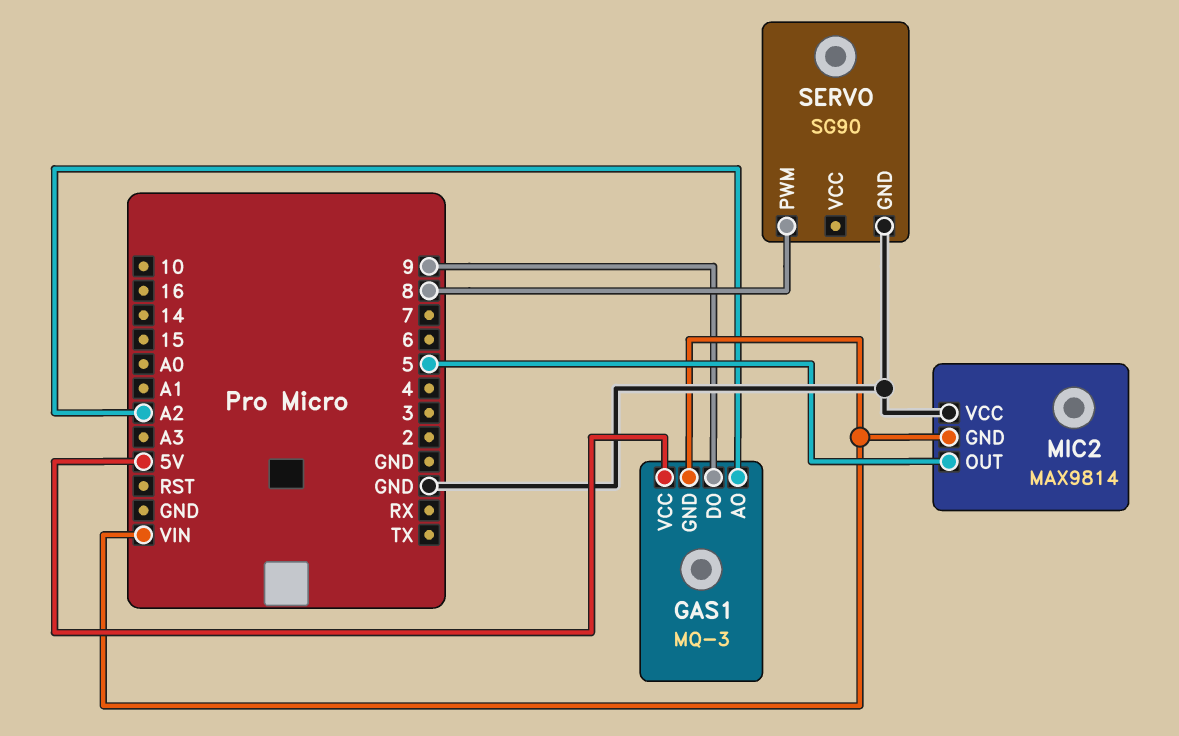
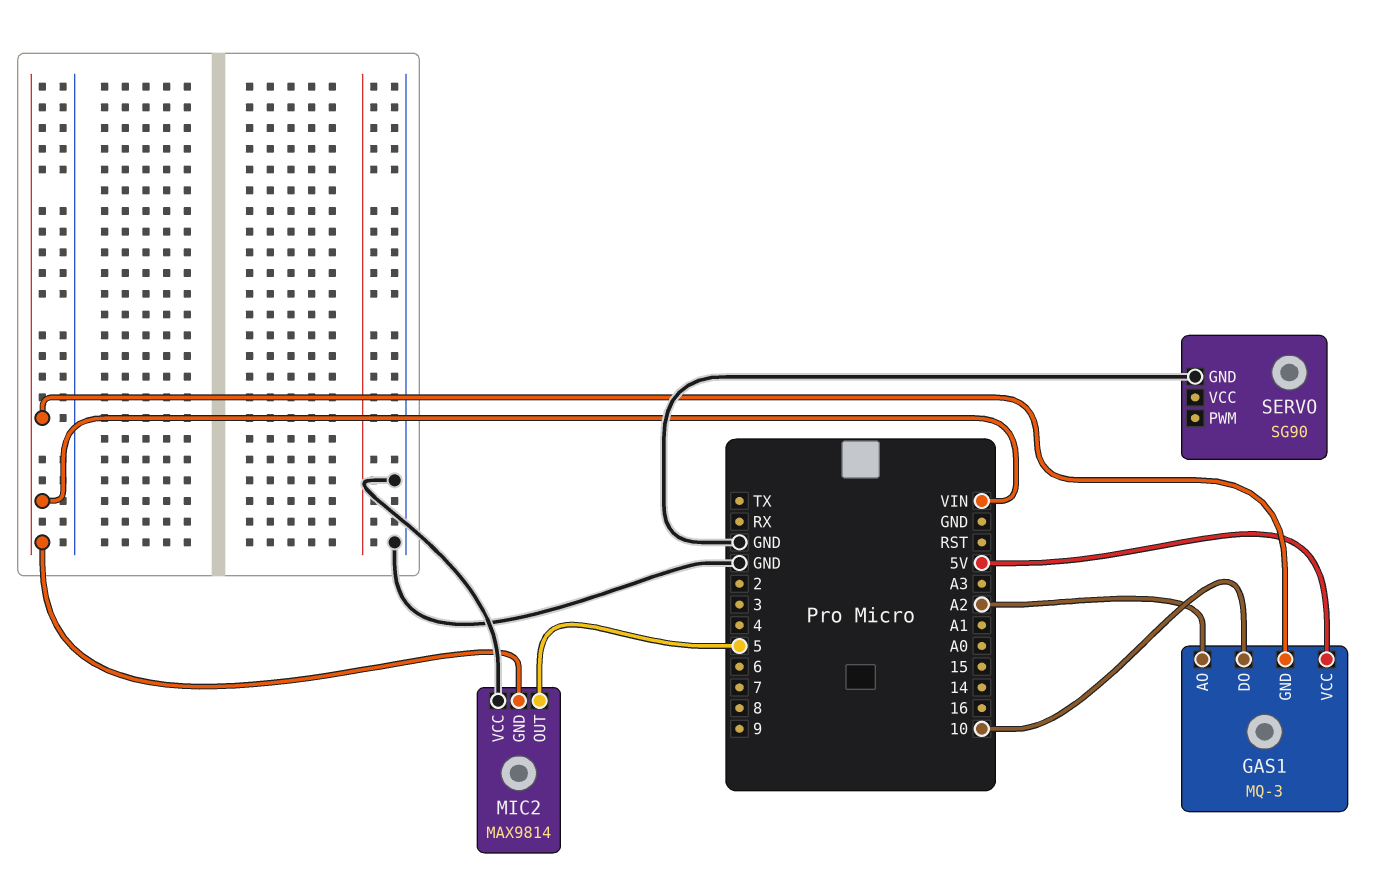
GAS1 pin DO: 9 -> 10
SERVO pin PWM: 8 -> none

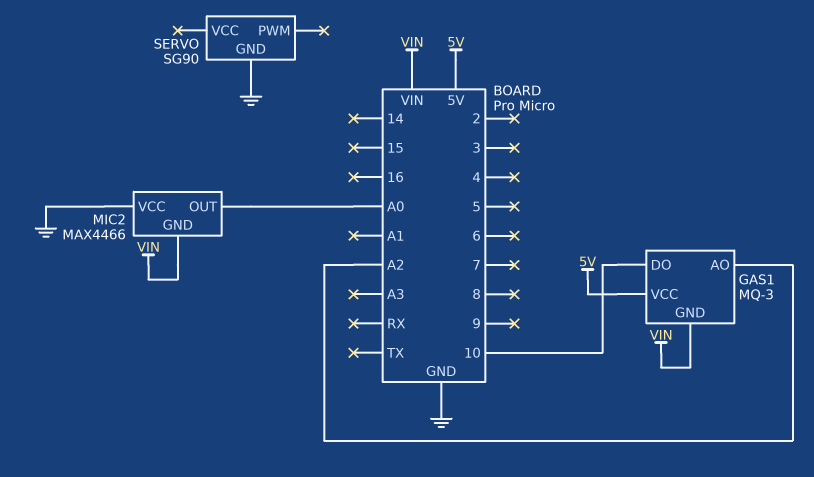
MIC2: MAX9814 -> MAX4466
MIC2 pin OUT: 5 -> A0

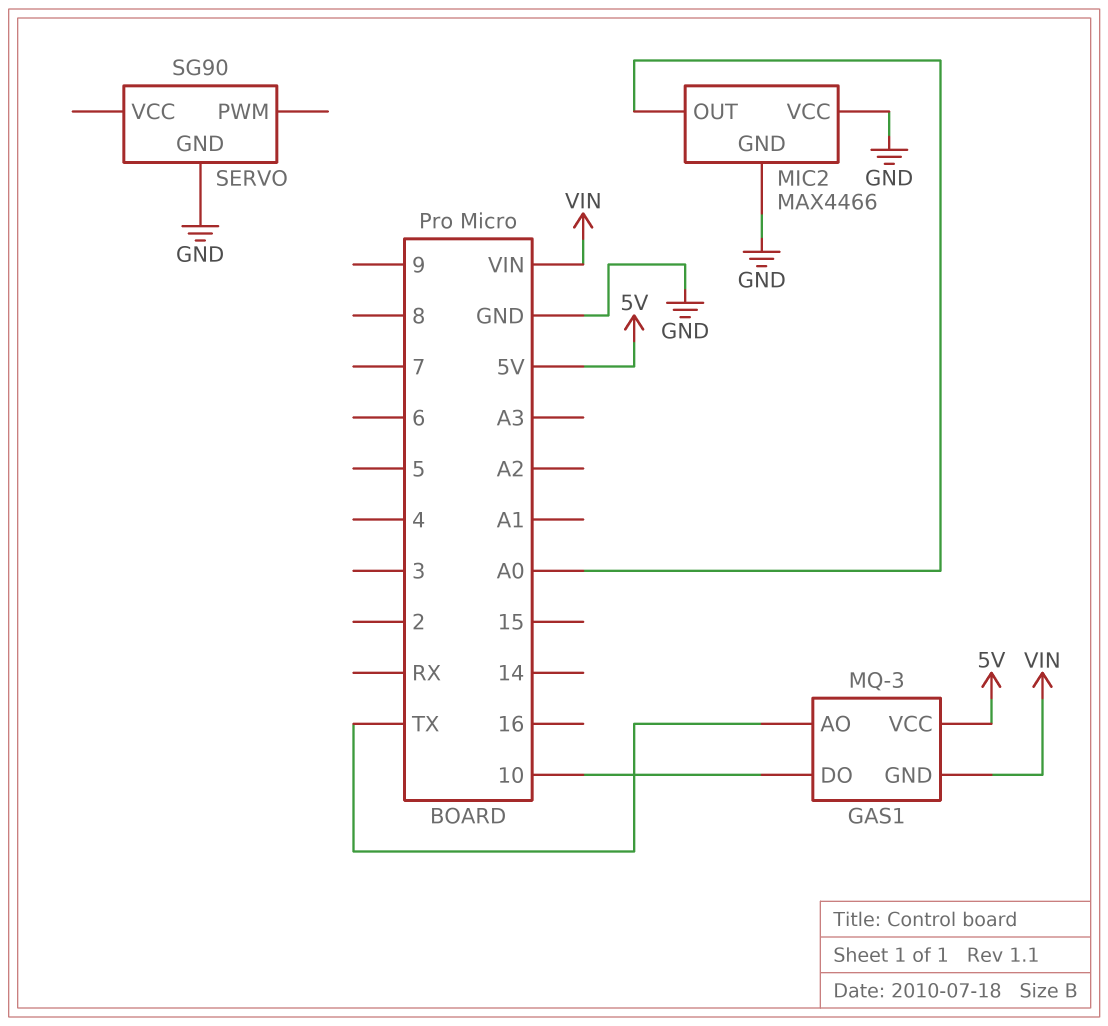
GAS1 pin AO: A2 -> TX
MIC2 pin GND: VIN -> GND

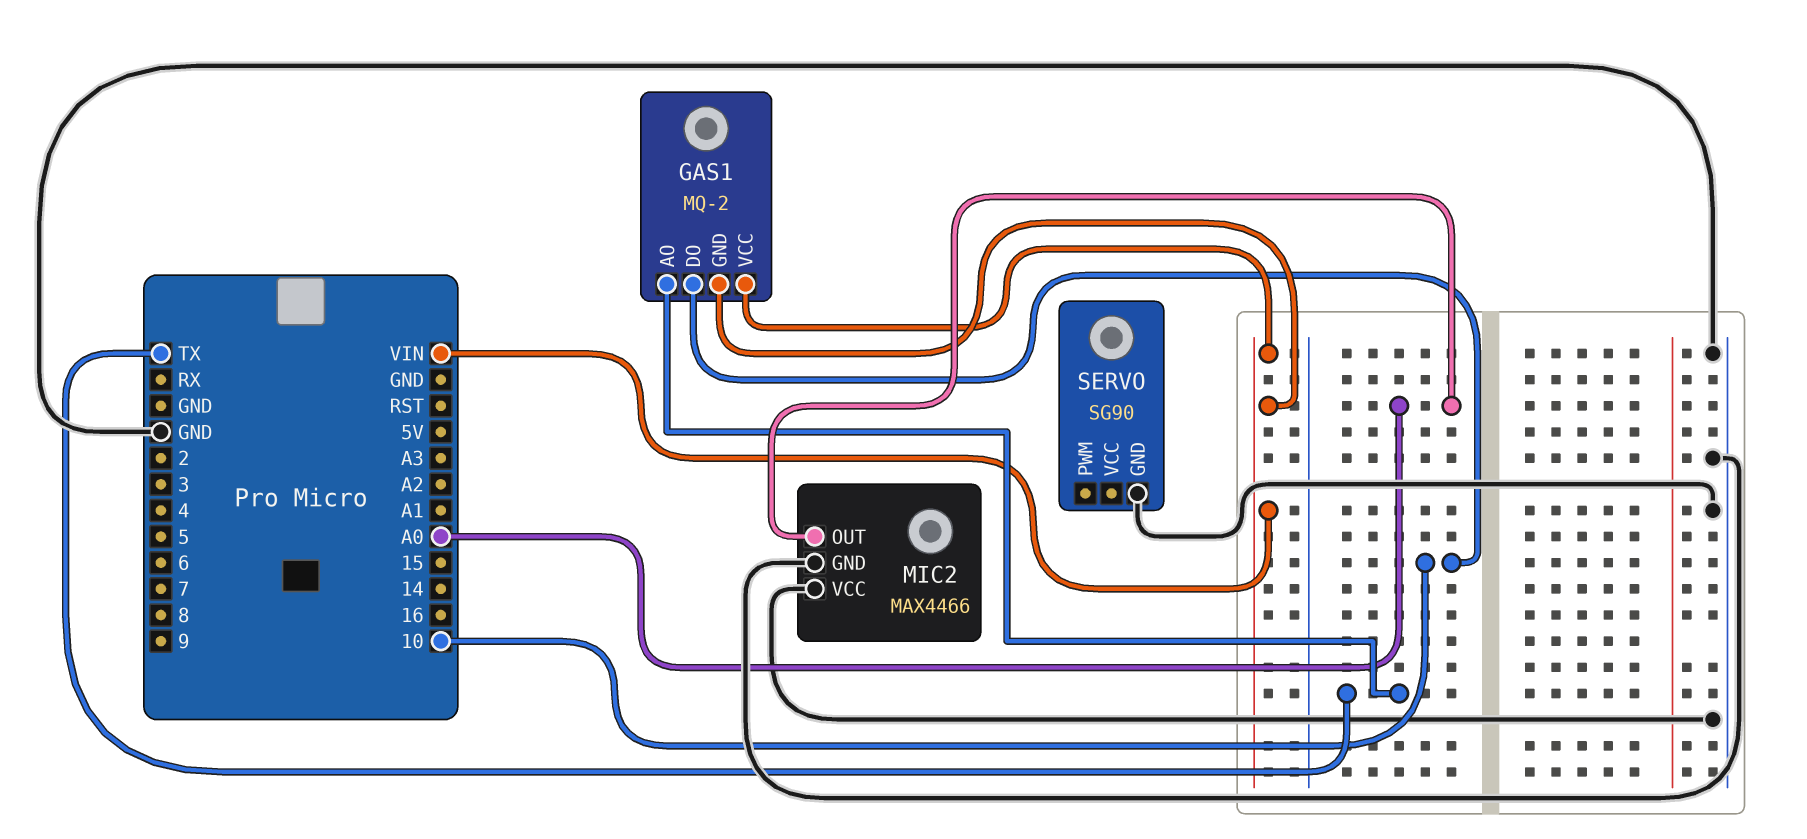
GAS1: MQ-3 -> MQ-2
GAS1 pin VCC: 5V -> VIN

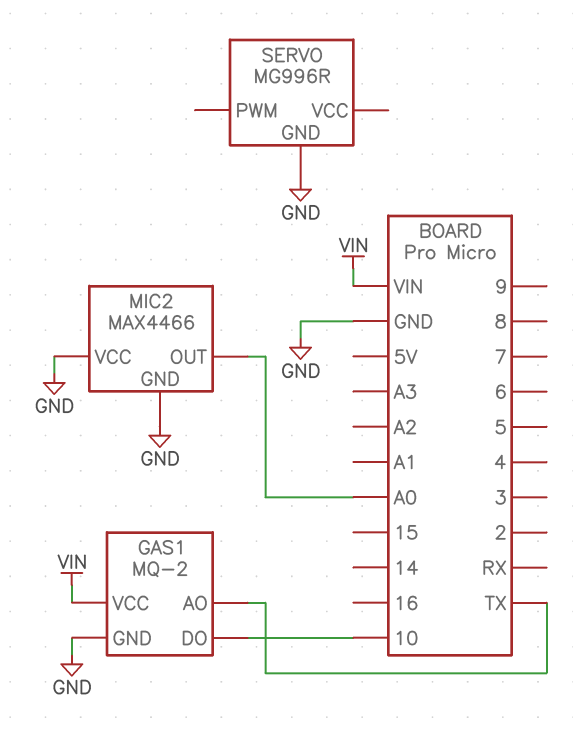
GAS1 pin GND: VIN -> GND
SERVO: SG90 -> MG996R

